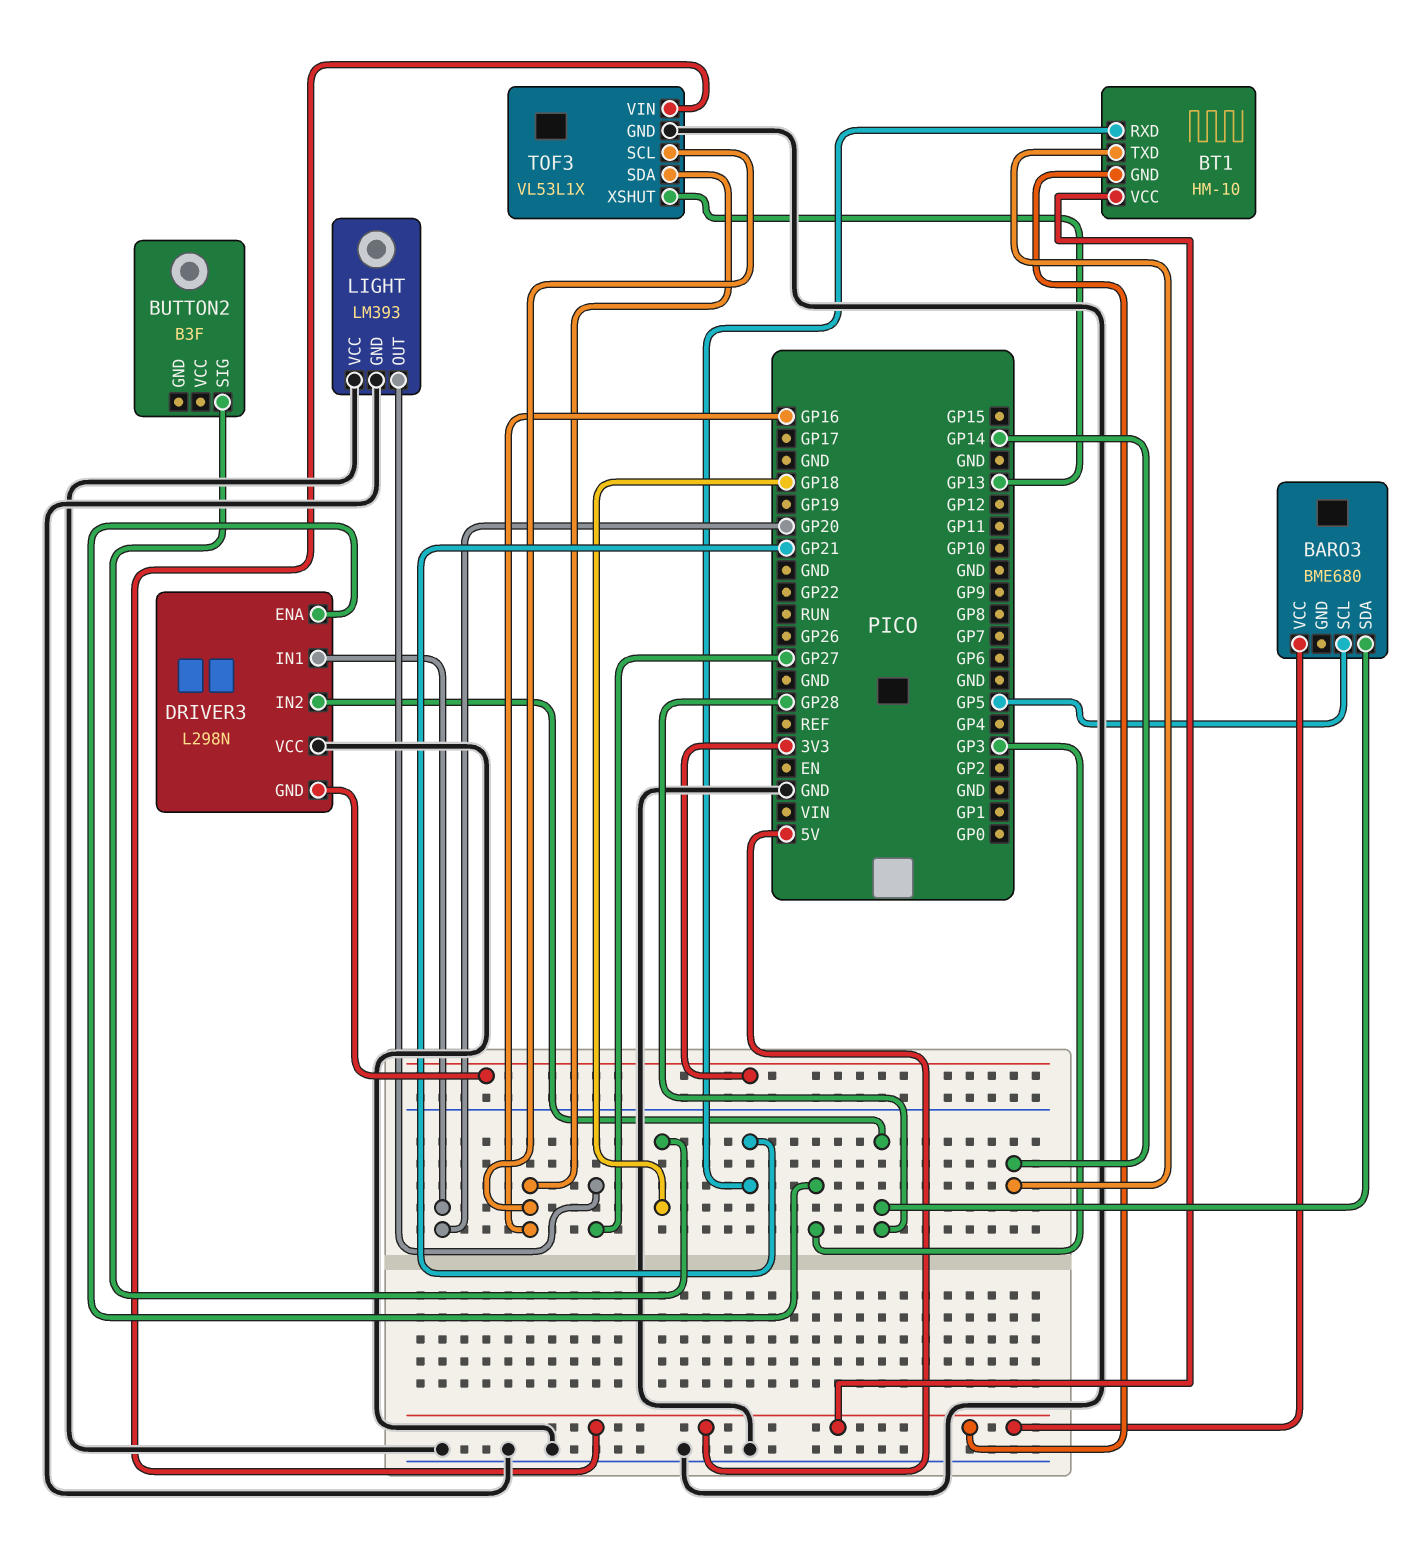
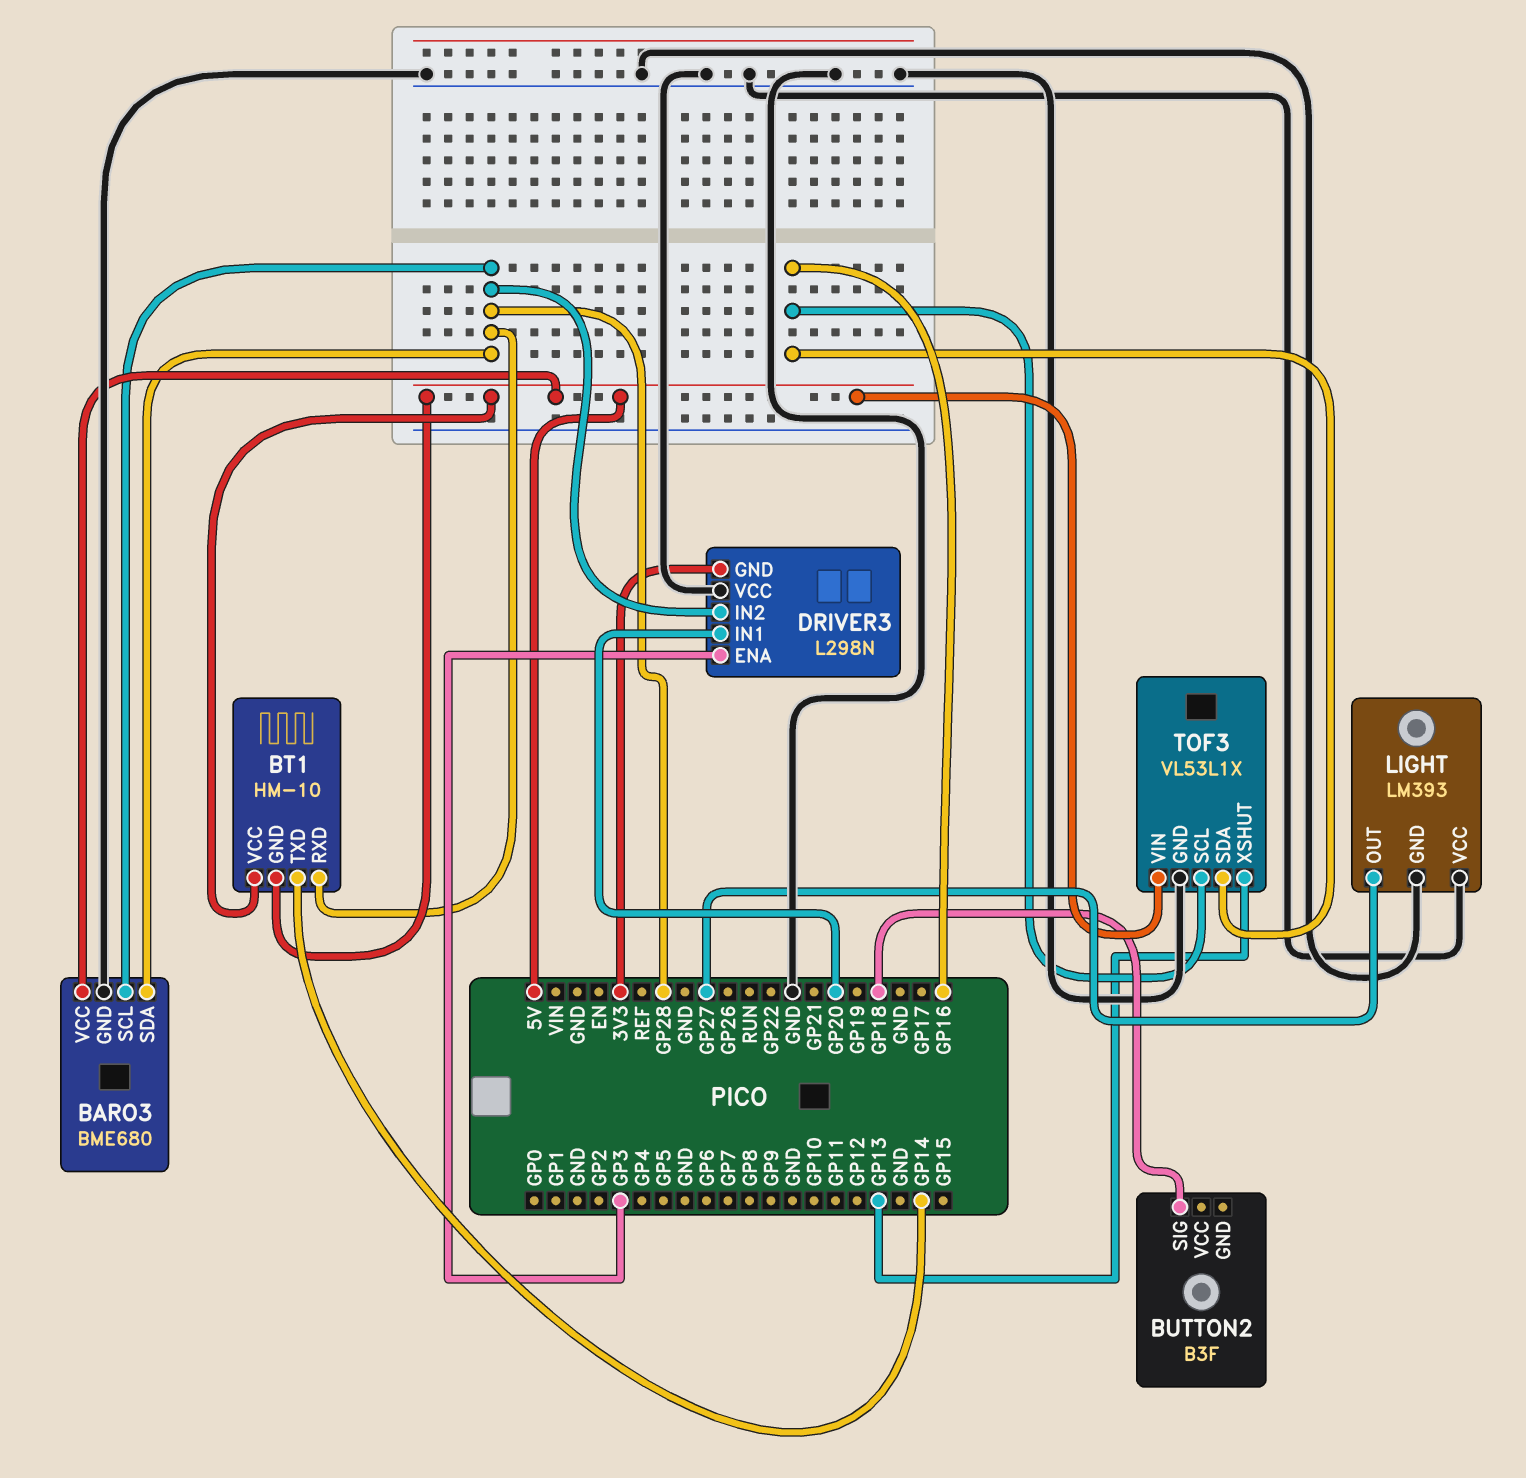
BARO3 pin GND: none -> GND
BARO3 pin SCL: GP5 -> GP28
BT1 pin RXD: GP21 -> GP28

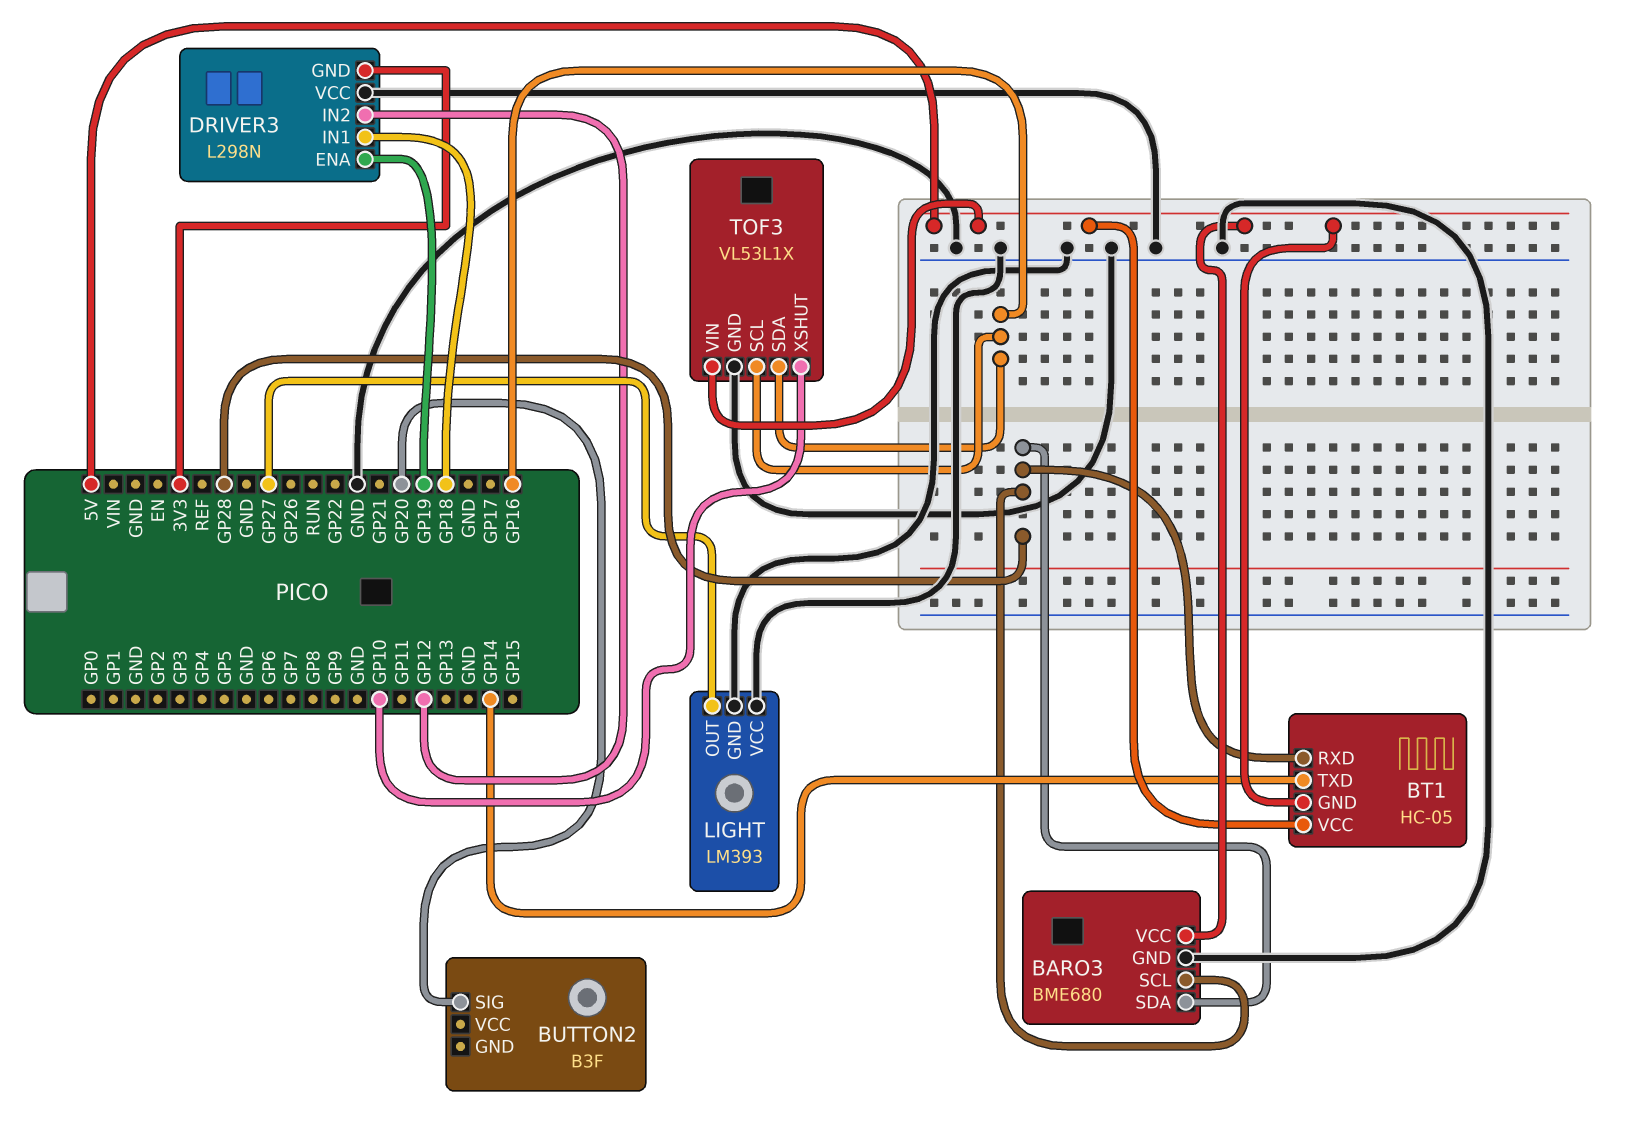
BT1: HM-10 -> HC-05
BUTTON2 pin SIG: GP18 -> GP20
DRIVER3 pin ENA: GP3 -> GP19
DRIVER3 pin IN1: GP20 -> GP18
DRIVER3 pin IN2: GP28 -> GP12
TOF3 pin XSHUT: GP13 -> GP10

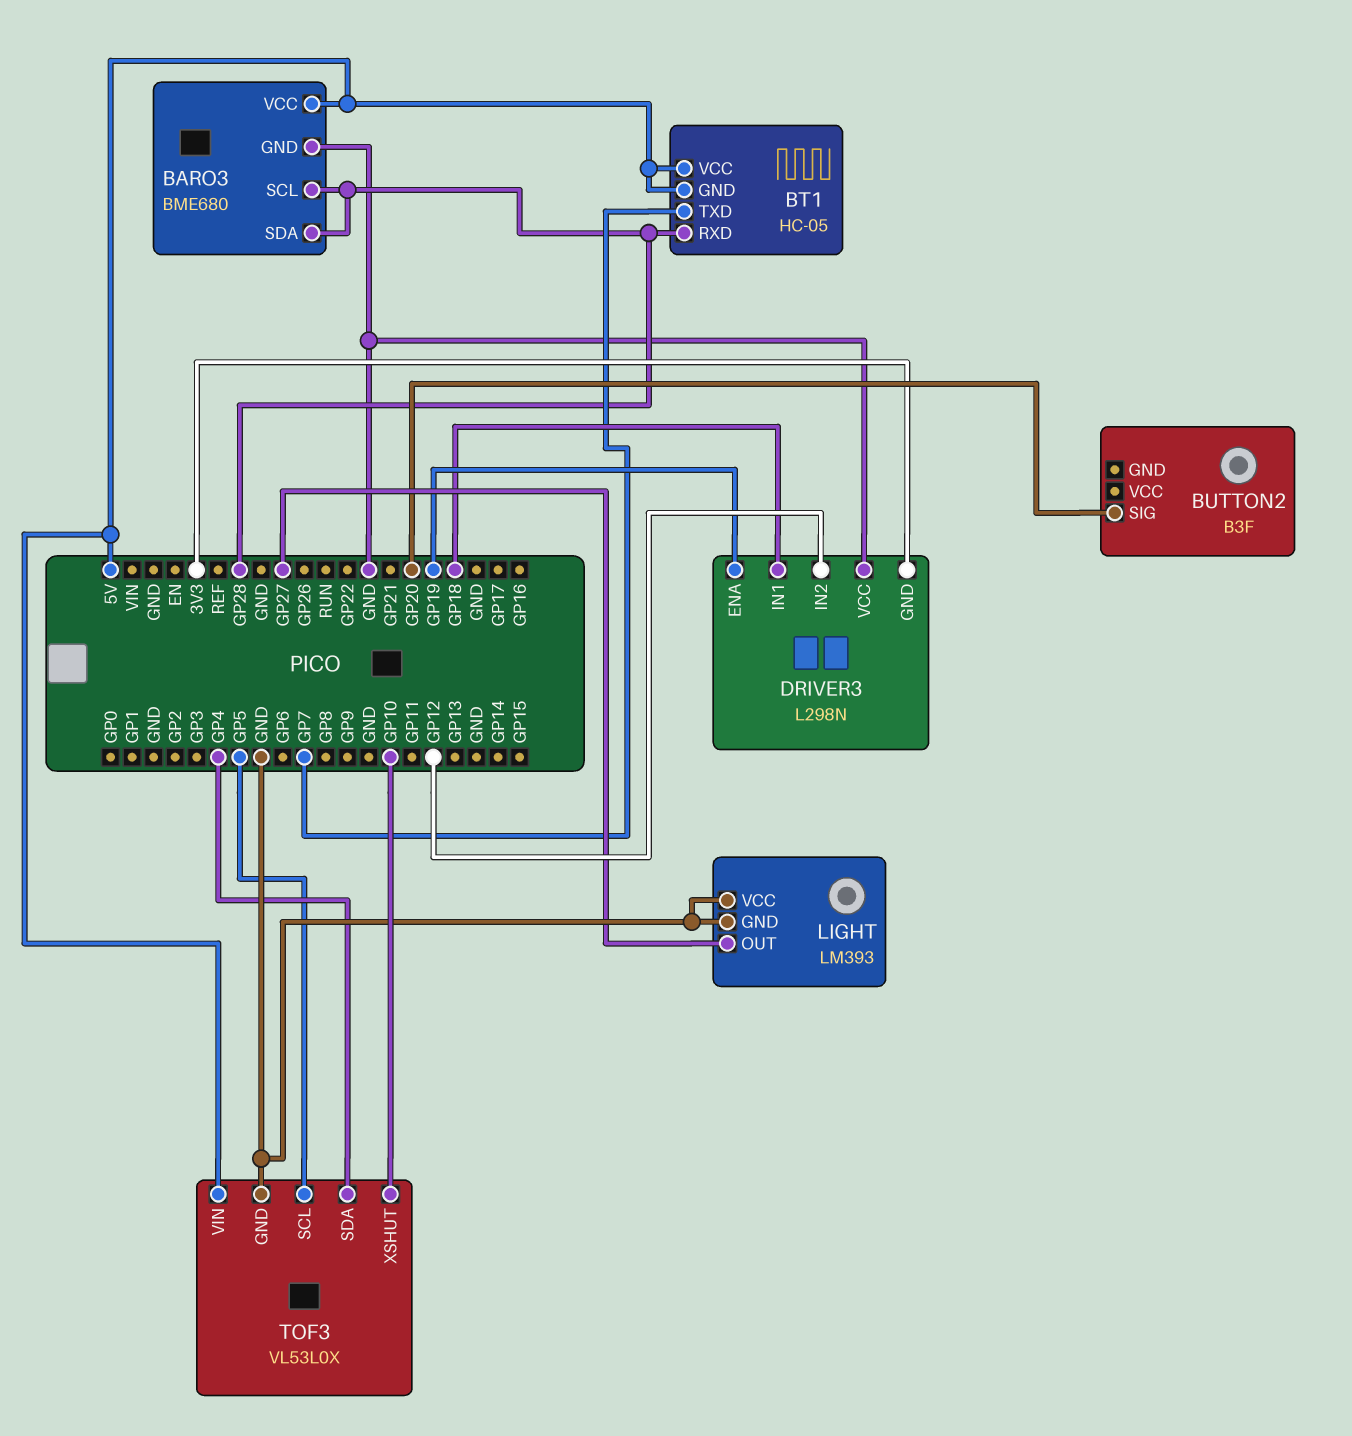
BT1 pin TXD: GP14 -> GP7
TOF3: VL53L1X -> VL53L0X
TOF3 pin SCL: GP16 -> GP5
TOF3 pin SDA: GP16 -> GP4

